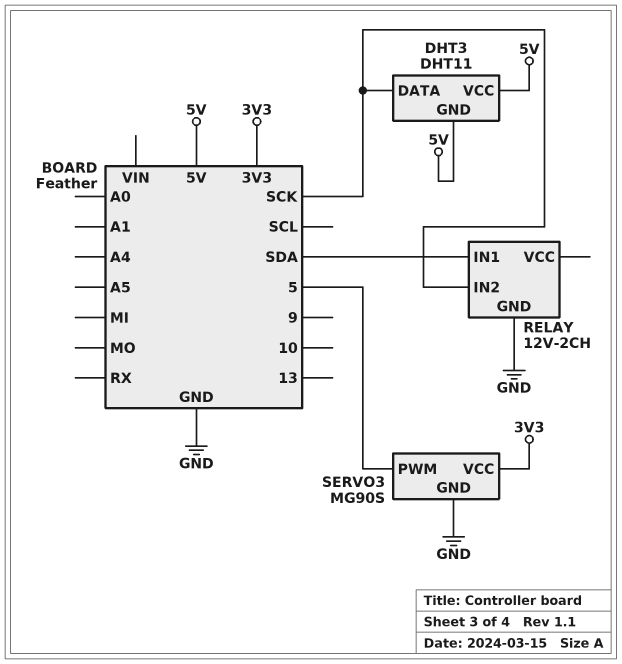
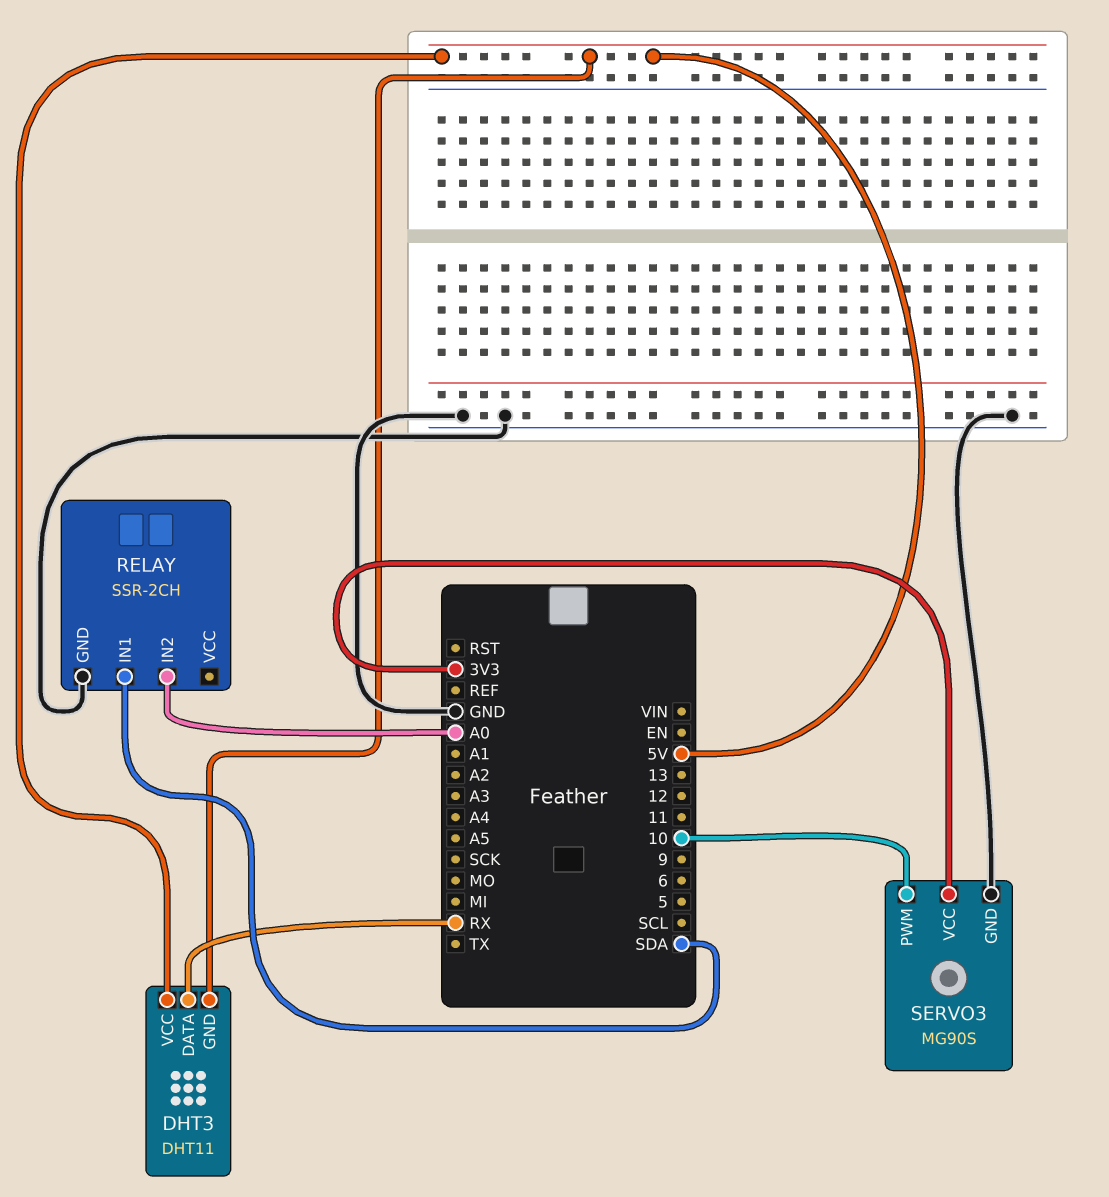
DHT3 pin DATA: SCK -> RX
RELAY: 12V-2CH -> SSR-2CH
RELAY pin IN2: SCK -> A0
SERVO3 pin PWM: 5 -> 10

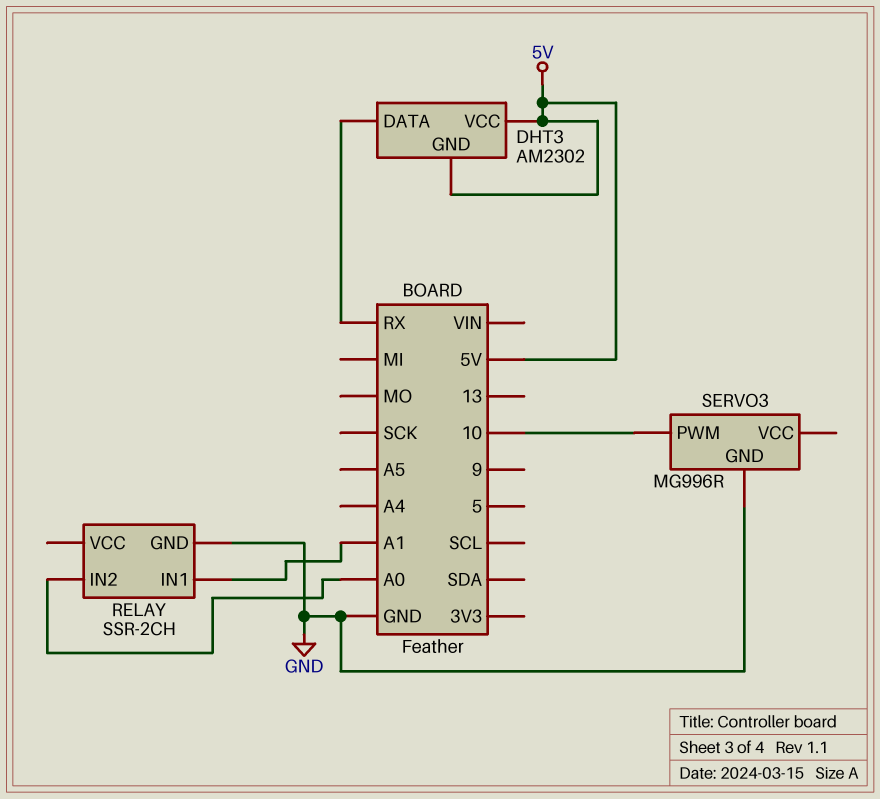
DHT3: DHT11 -> AM2302
RELAY pin IN1: SDA -> A1
SERVO3: MG90S -> MG996R
SERVO3 pin VCC: 3V3 -> none

